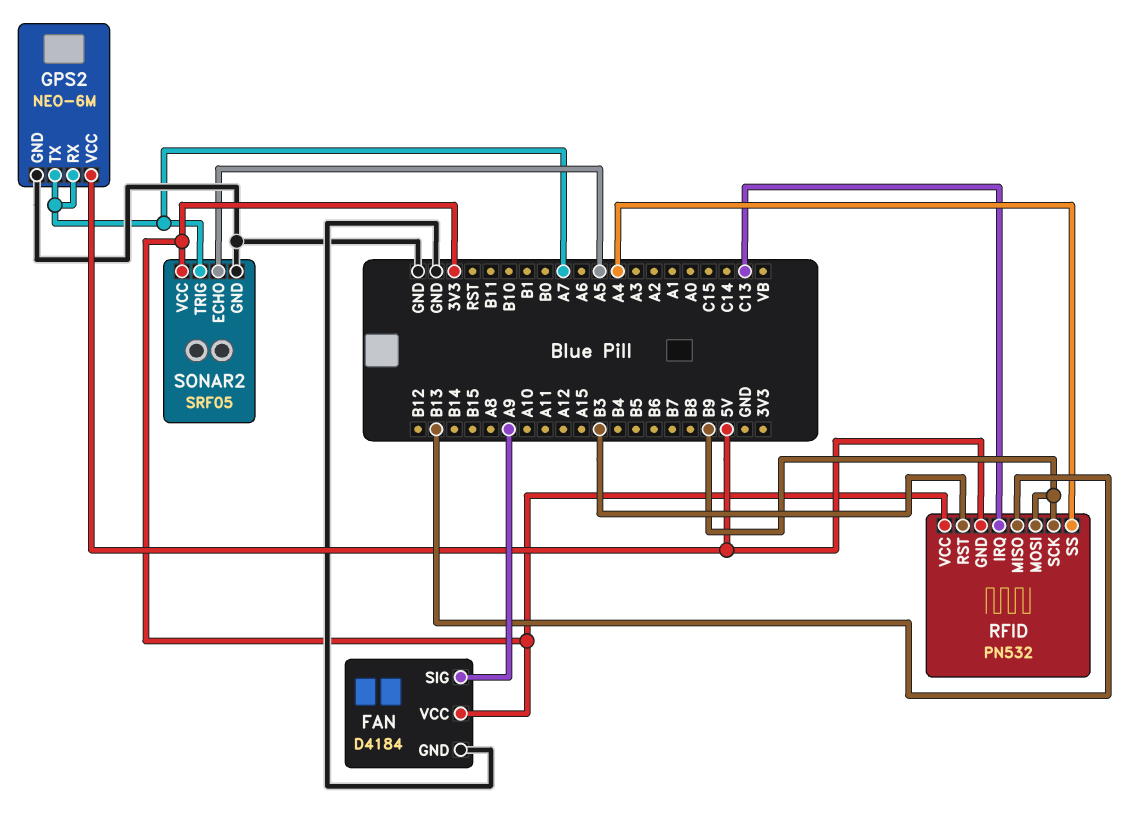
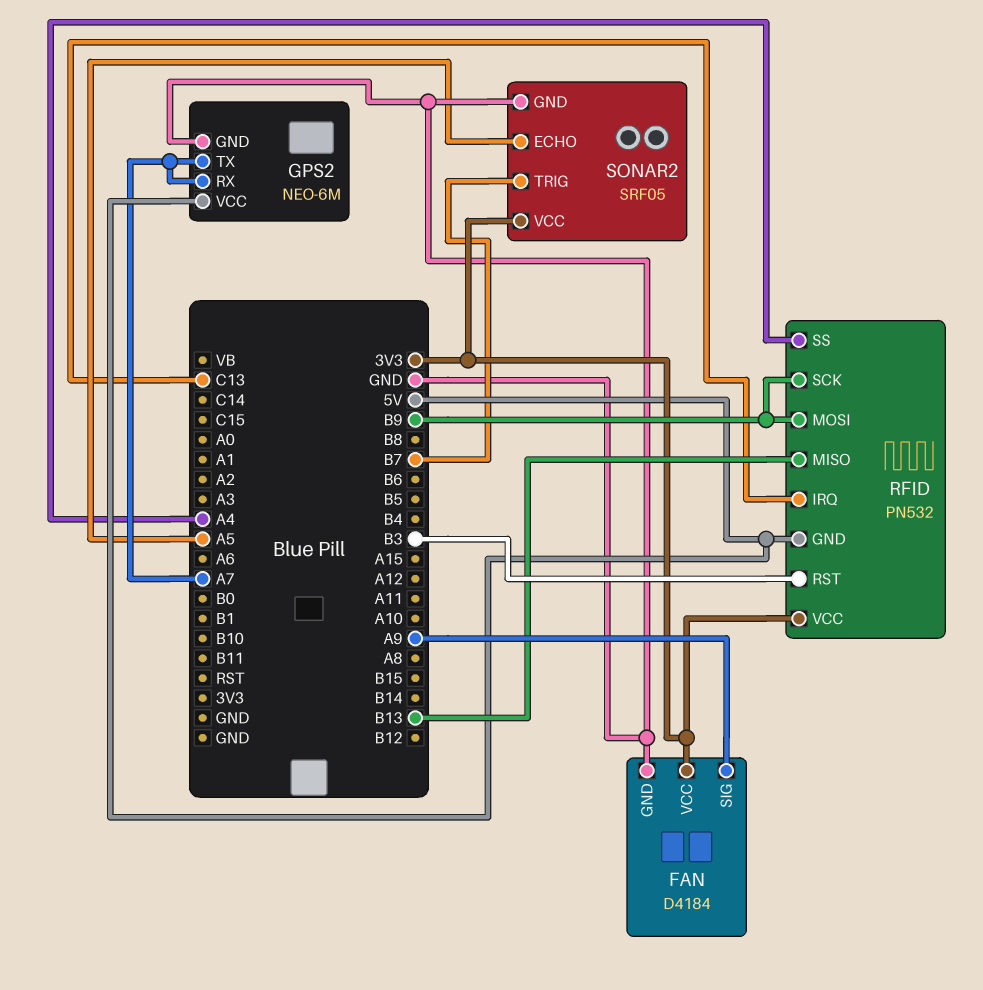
SONAR2 pin TRIG: A7 -> B7

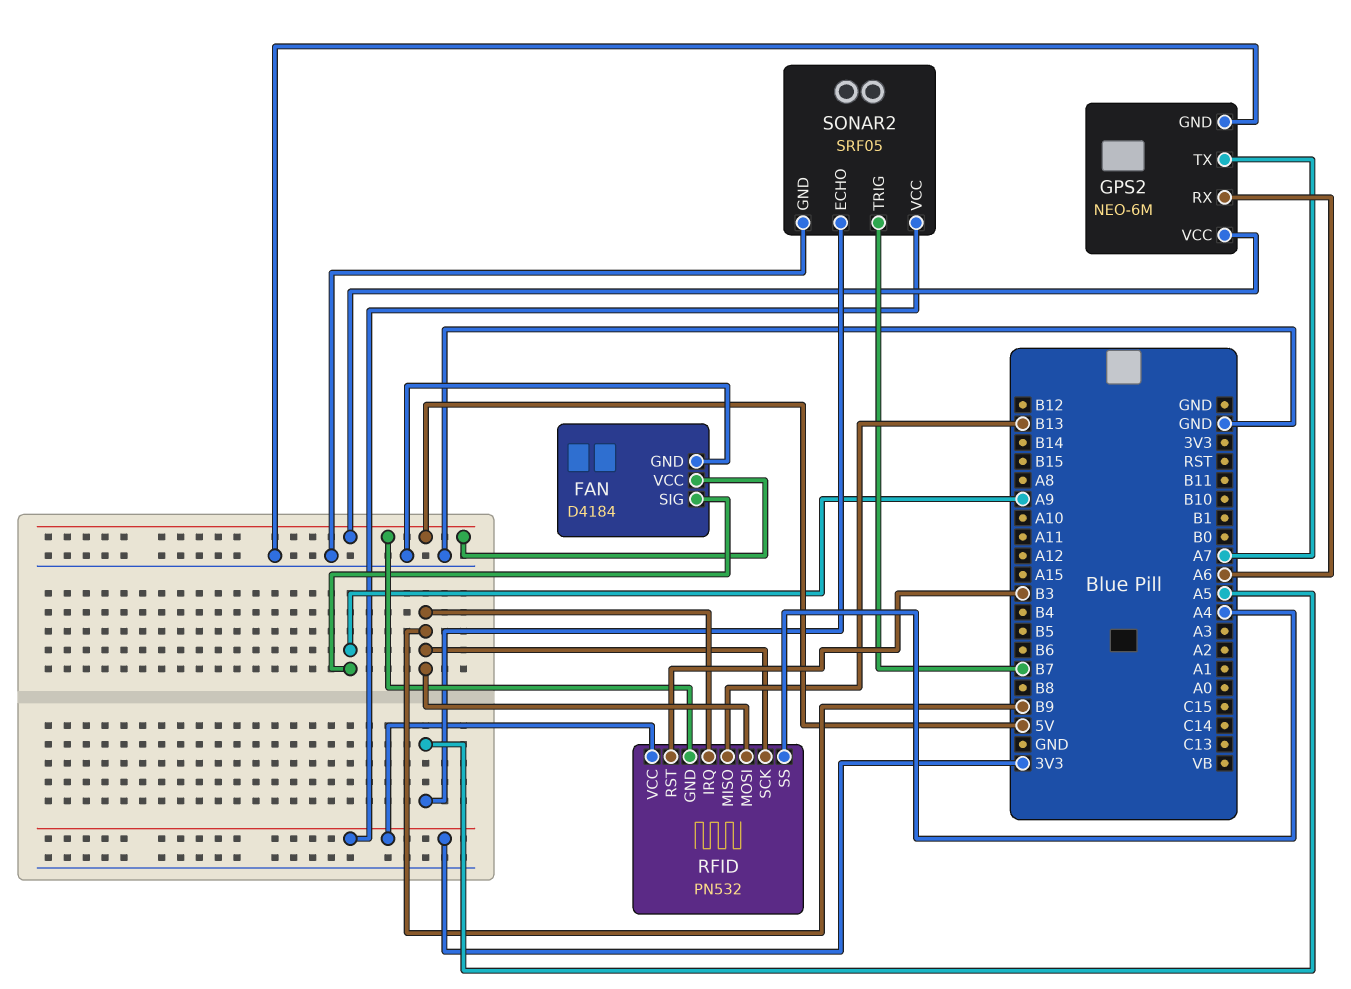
FAN pin VCC: 3V3 -> 5V
GPS2 pin RX: A7 -> A6
RFID pin IRQ: C13 -> B9

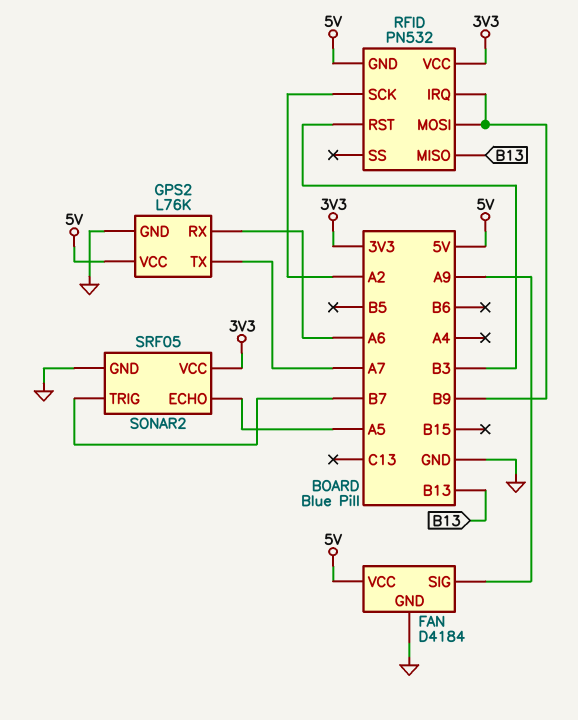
GPS2: NEO-6M -> L76K
RFID pin SCK: B9 -> A2
RFID pin SS: A4 -> none

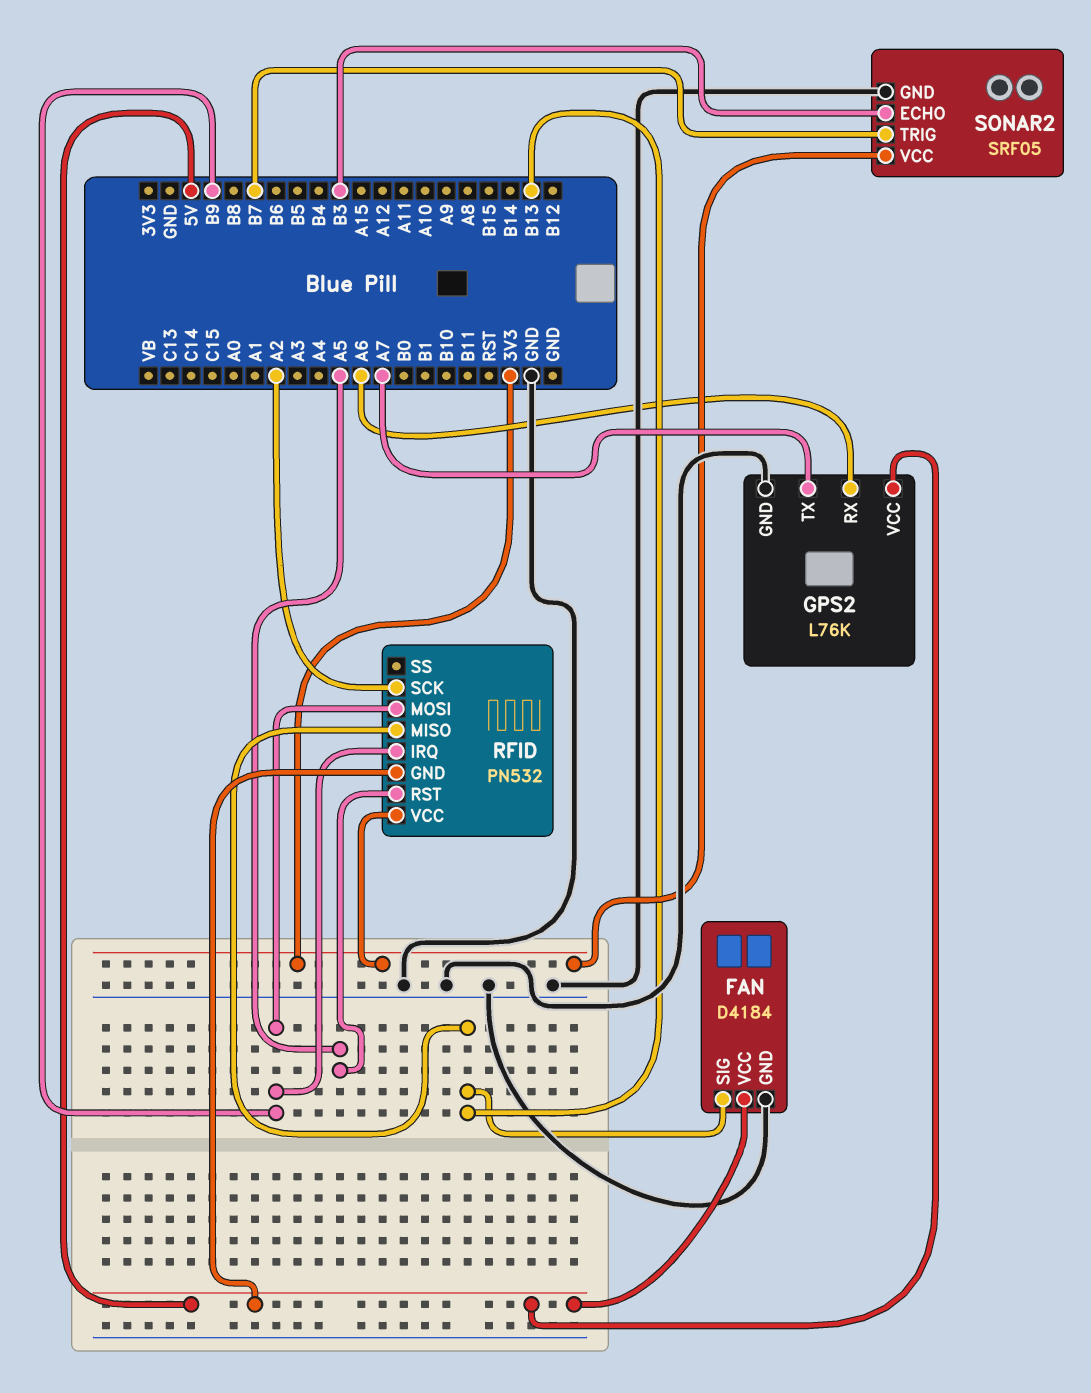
FAN pin SIG: A9 -> B13
RFID pin RST: B3 -> A5
SONAR2 pin ECHO: A5 -> B3

